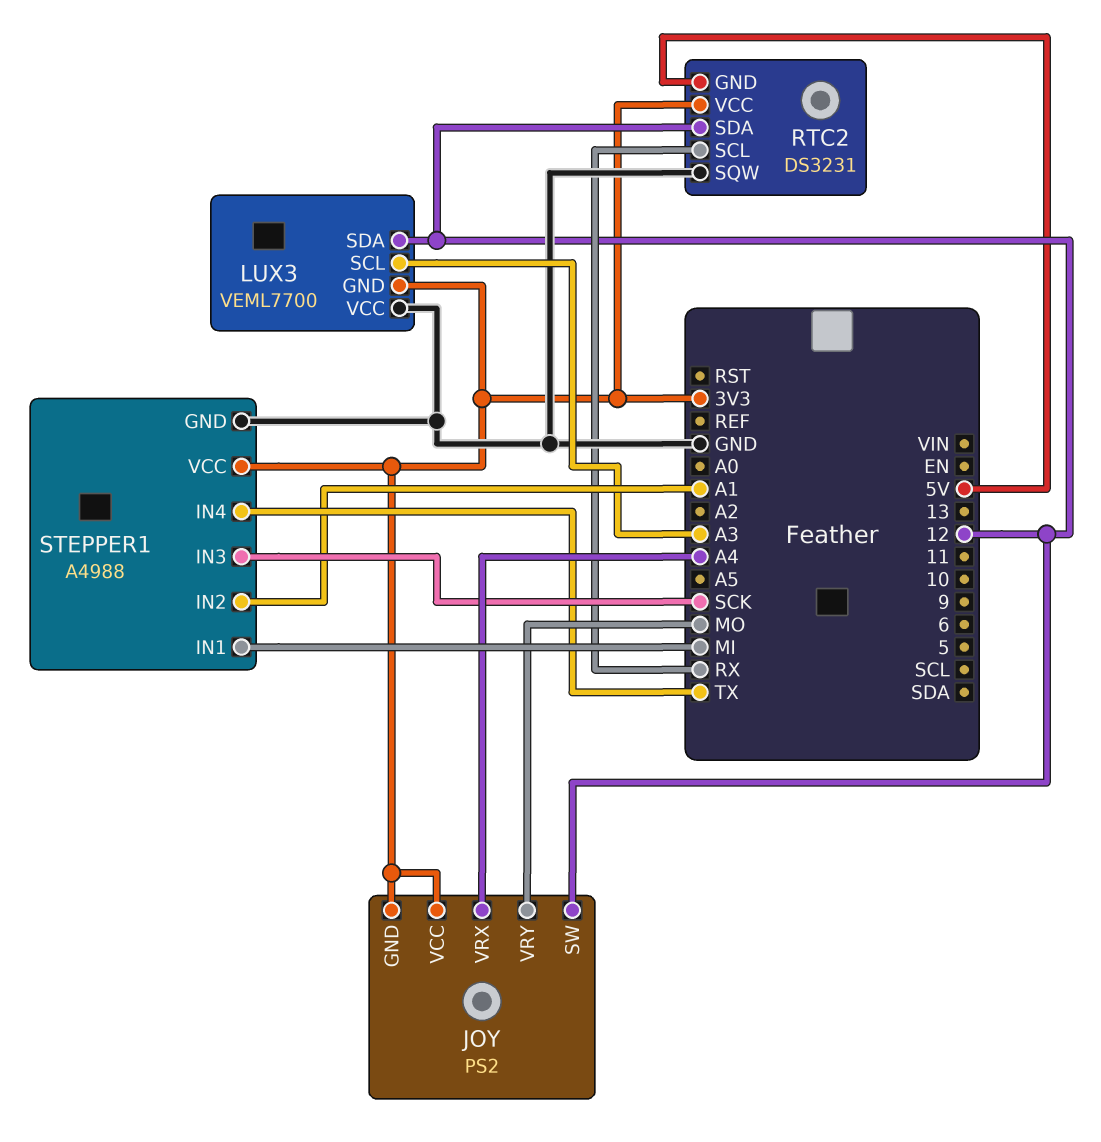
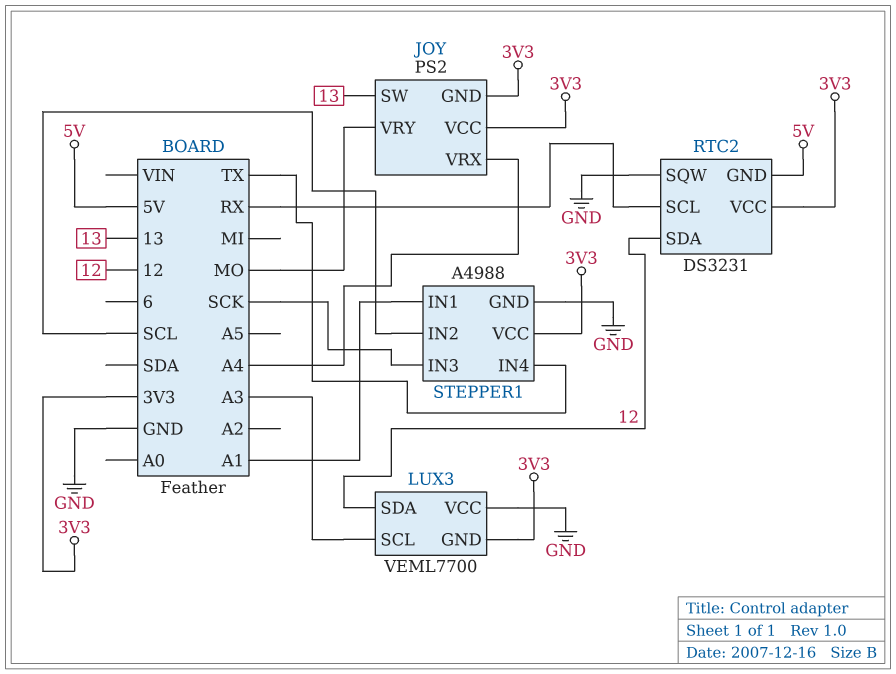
JOY pin SW: 12 -> 13
STEPPER1 pin IN1: MI -> A1
STEPPER1 pin IN2: A1 -> SCL

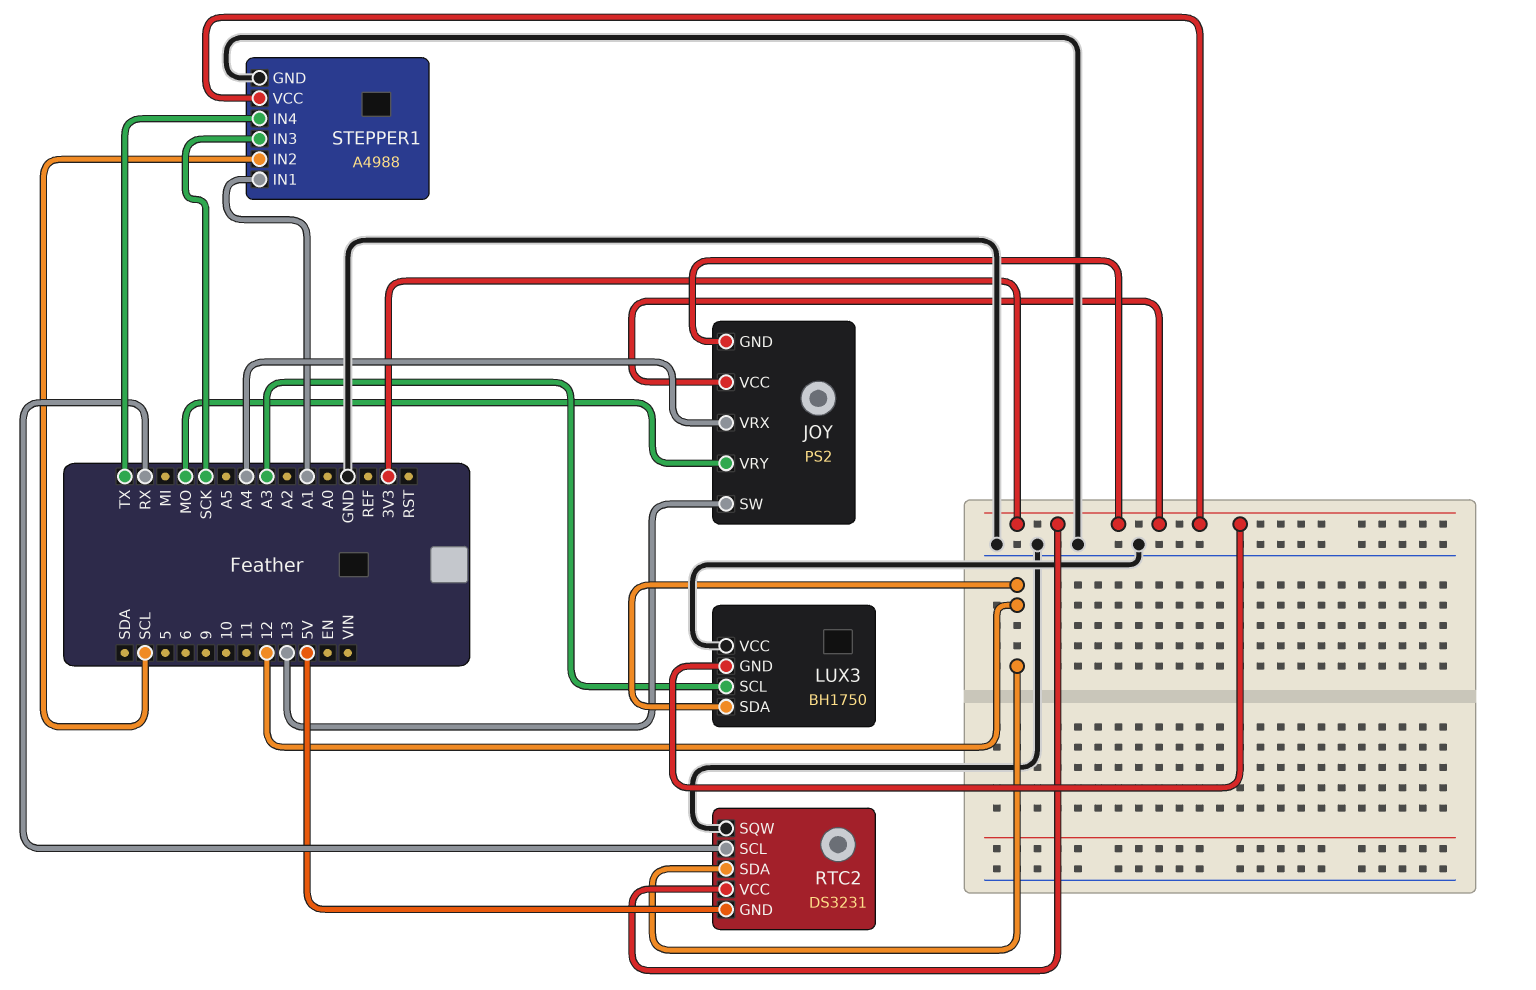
LUX3: VEML7700 -> BH1750

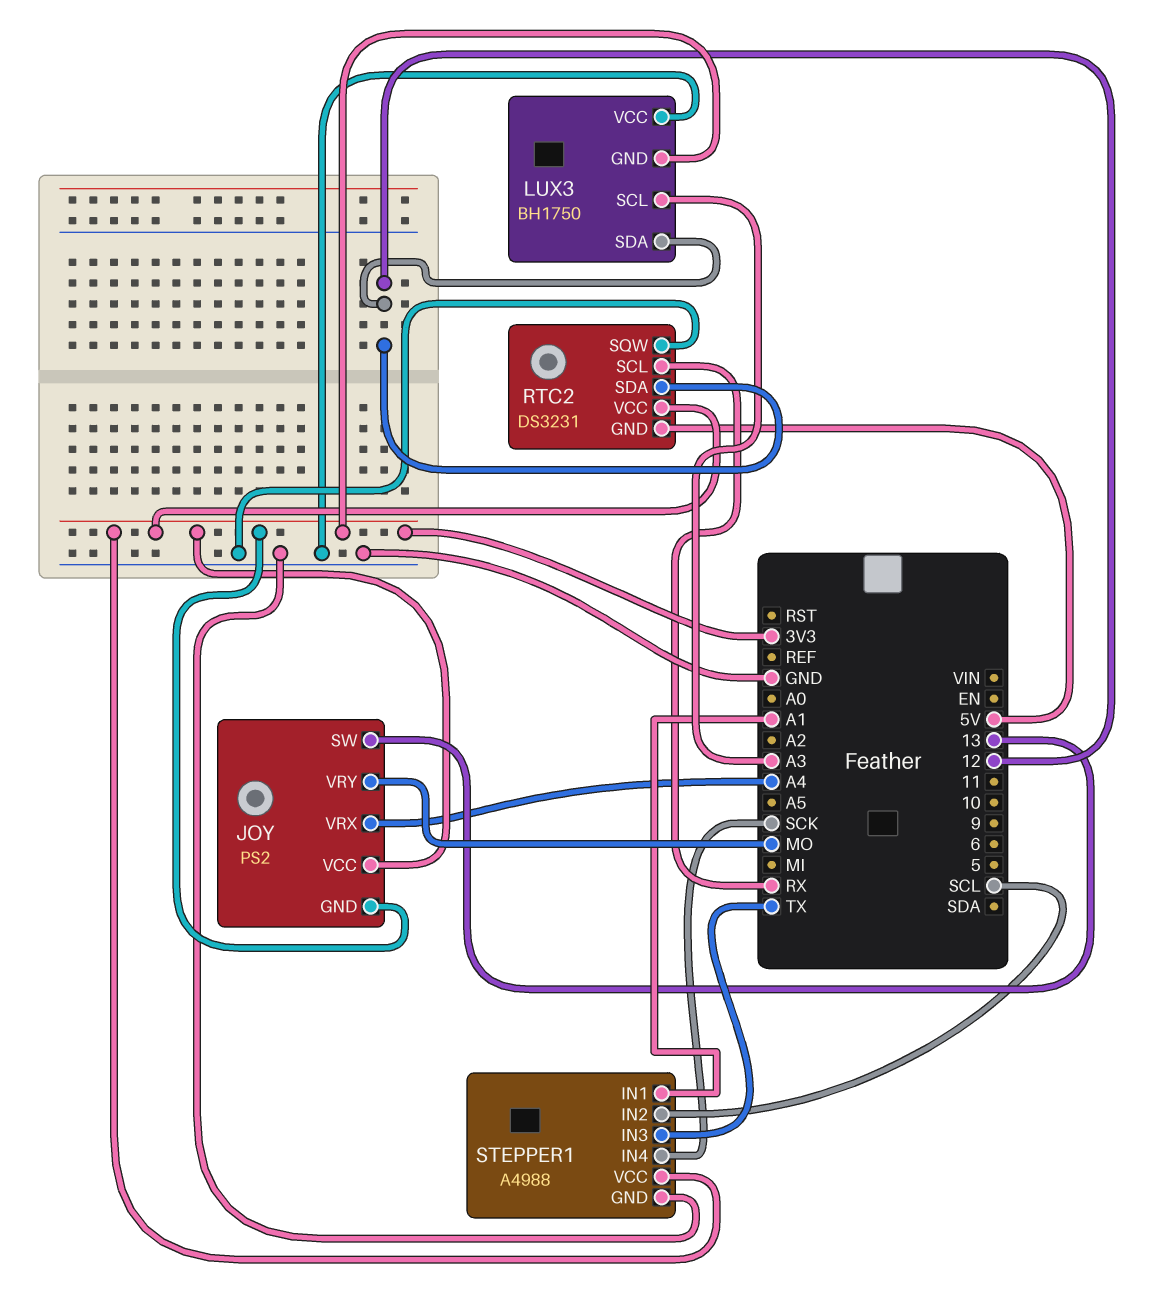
STEPPER1 pin IN3: SCK -> TX
STEPPER1 pin IN4: TX -> SCK

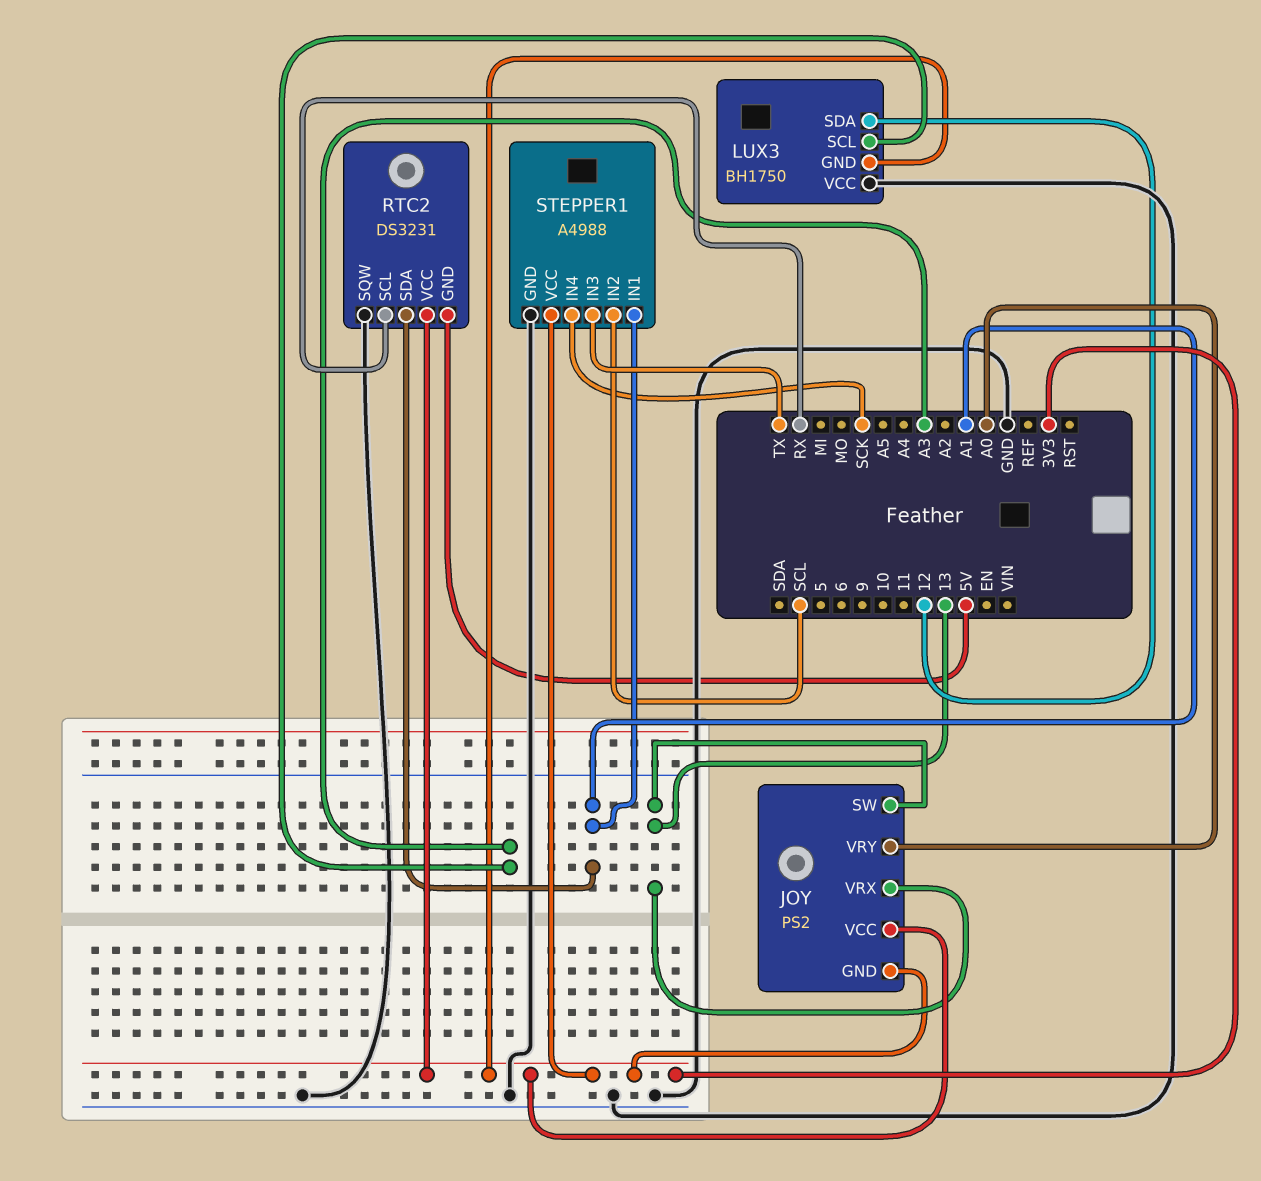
JOY pin VRX: A4 -> 13
JOY pin VRY: MO -> A0
RTC2 pin SDA: 12 -> A1

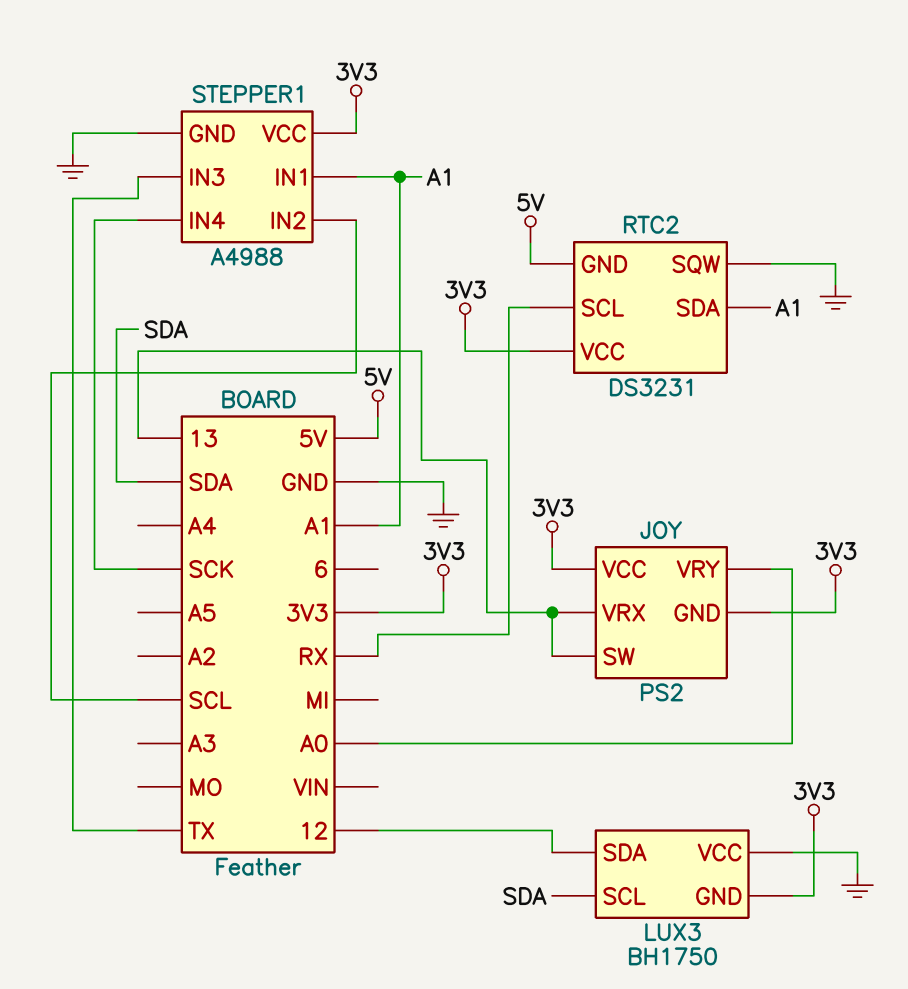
LUX3 pin SCL: A3 -> SDA

